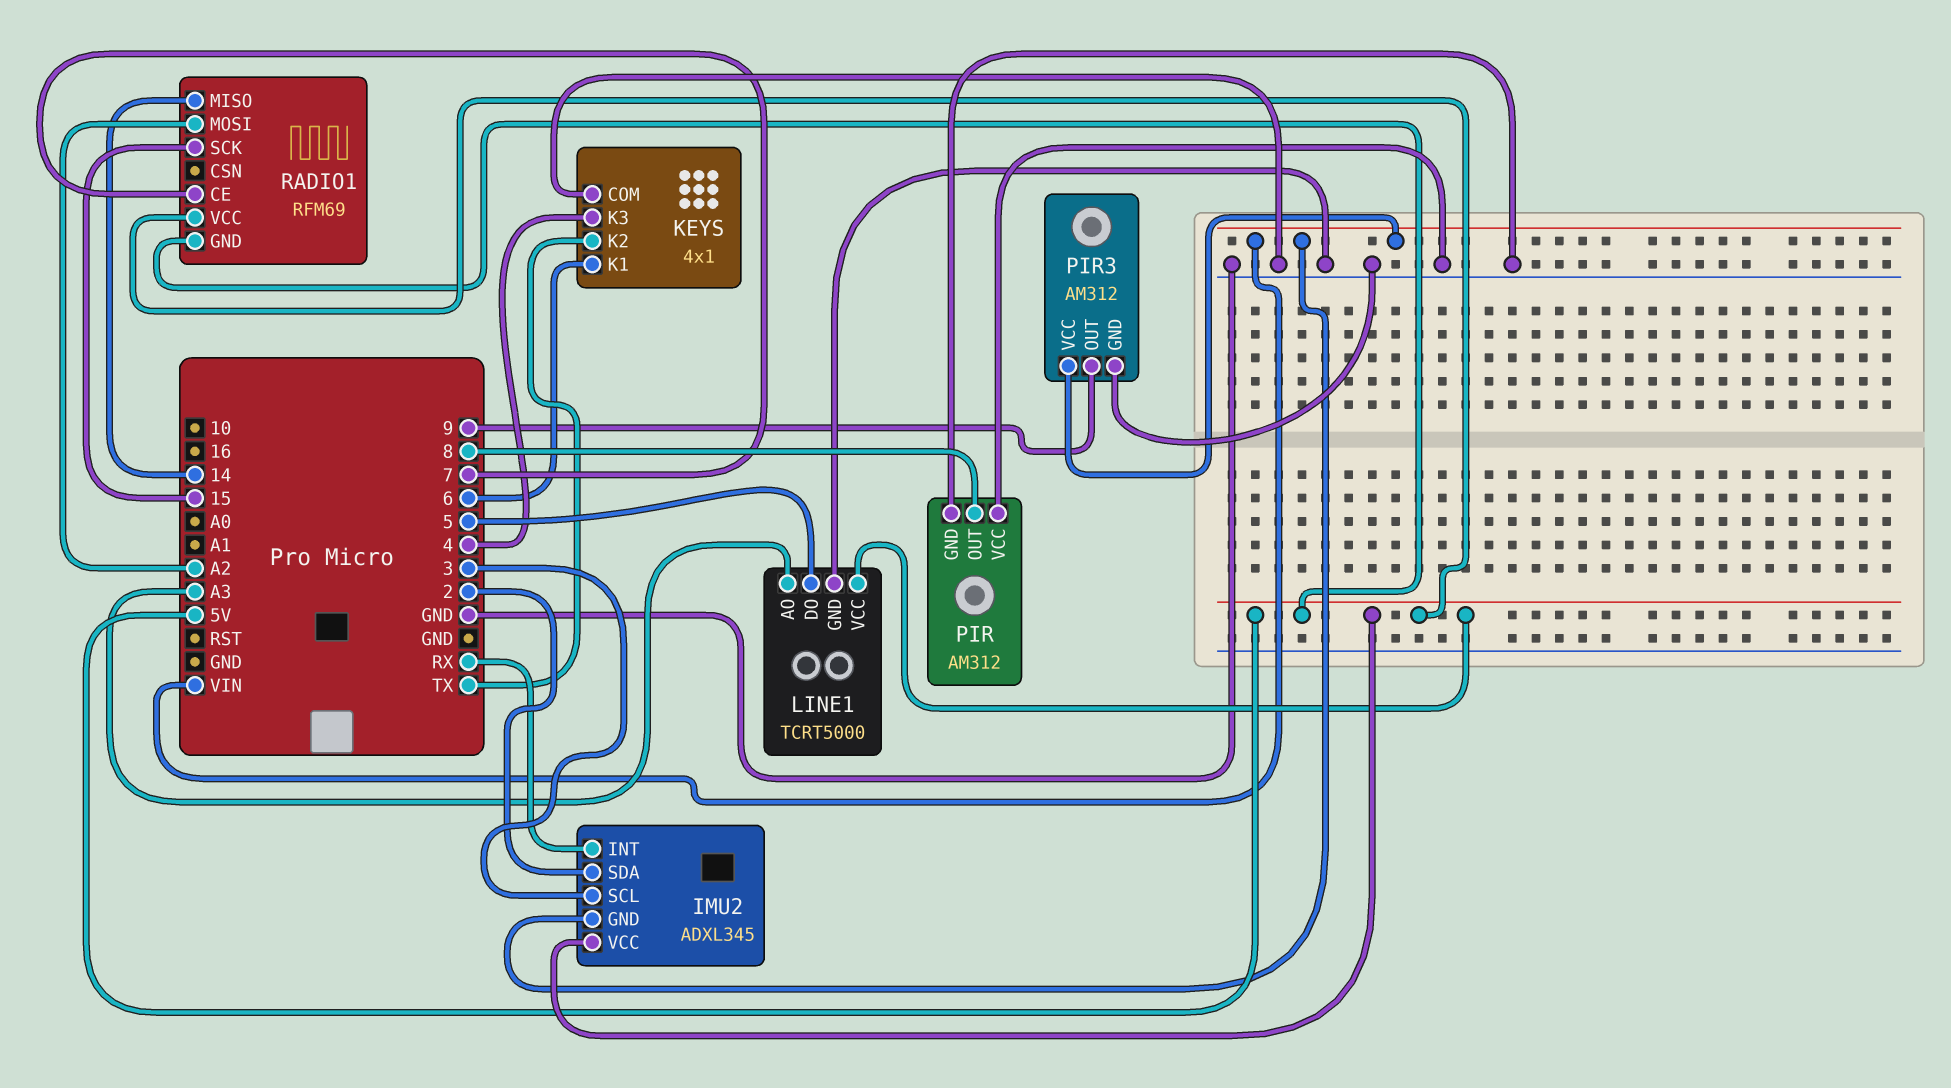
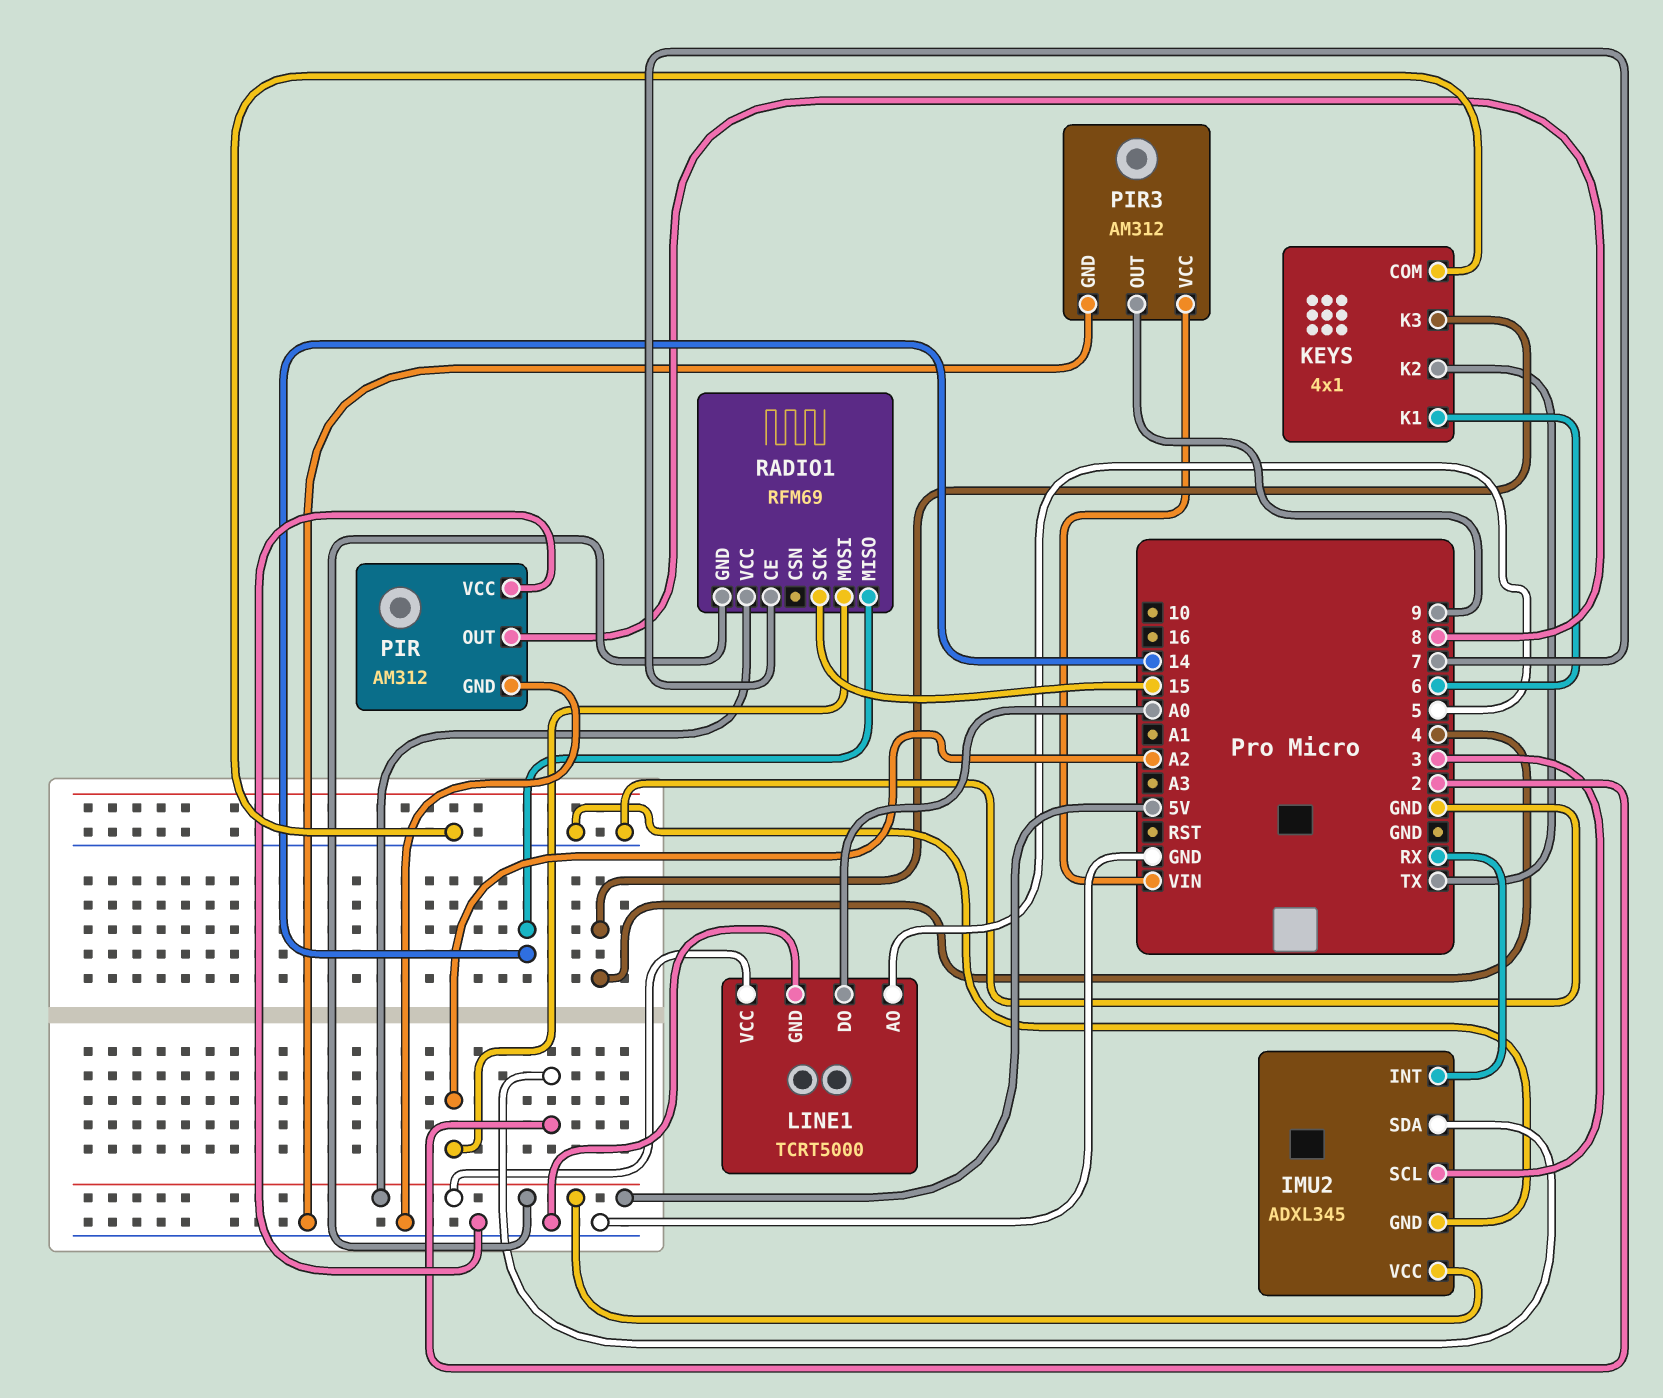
IMU2 pin GND: VIN -> GND
LINE1 pin AO: A3 -> 5
LINE1 pin DO: 5 -> A0

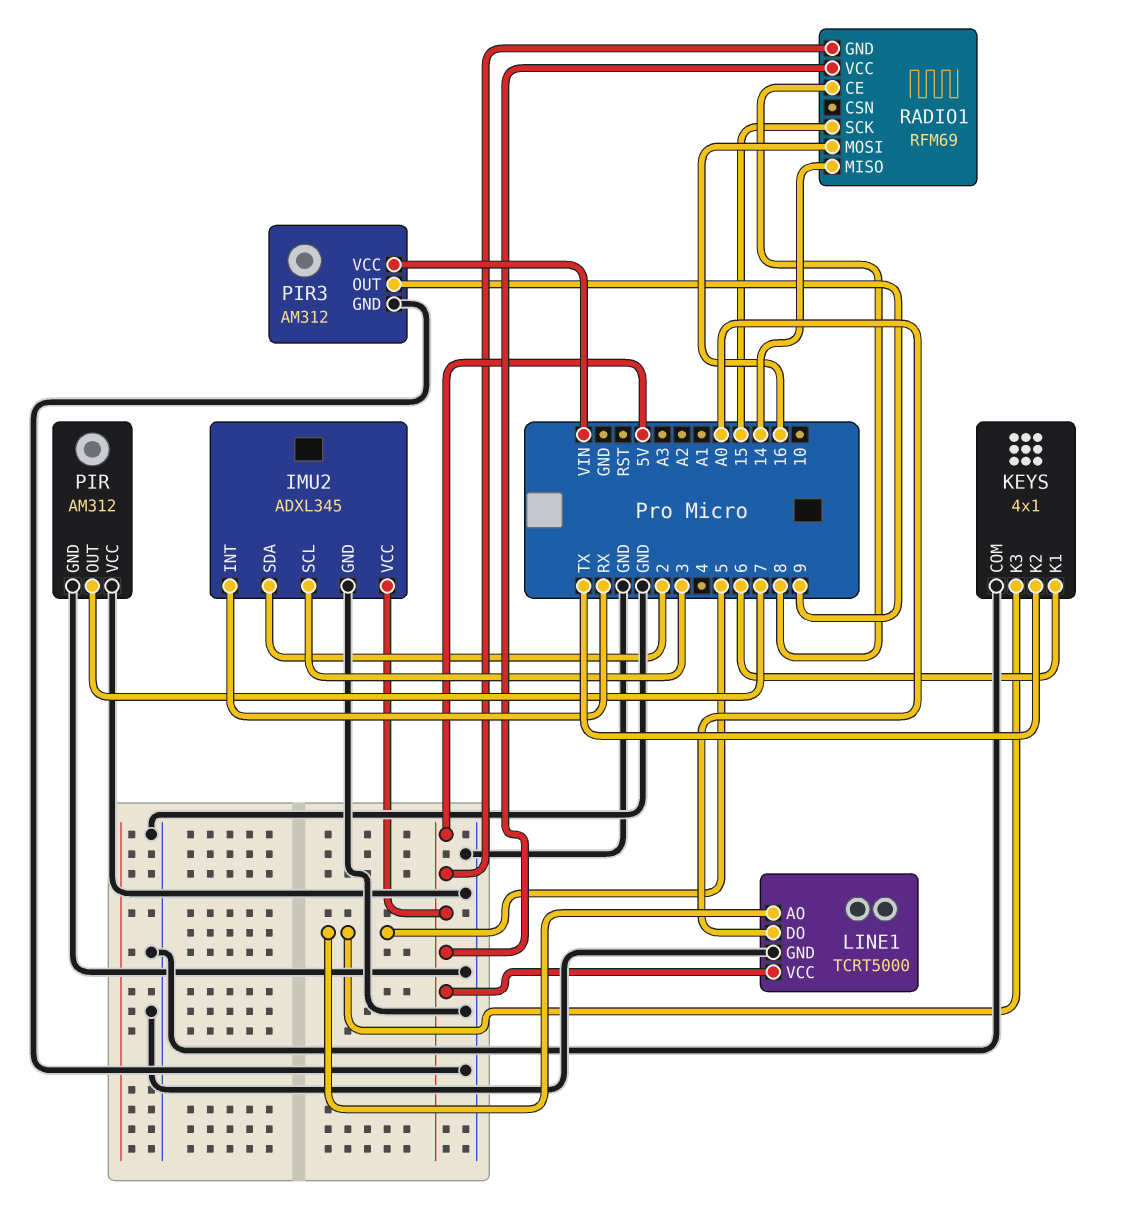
KEYS pin K3: 4 -> 5
PIR pin OUT: 8 -> 7
RADIO1 pin CE: 7 -> 8
RADIO1 pin MOSI: A2 -> 16

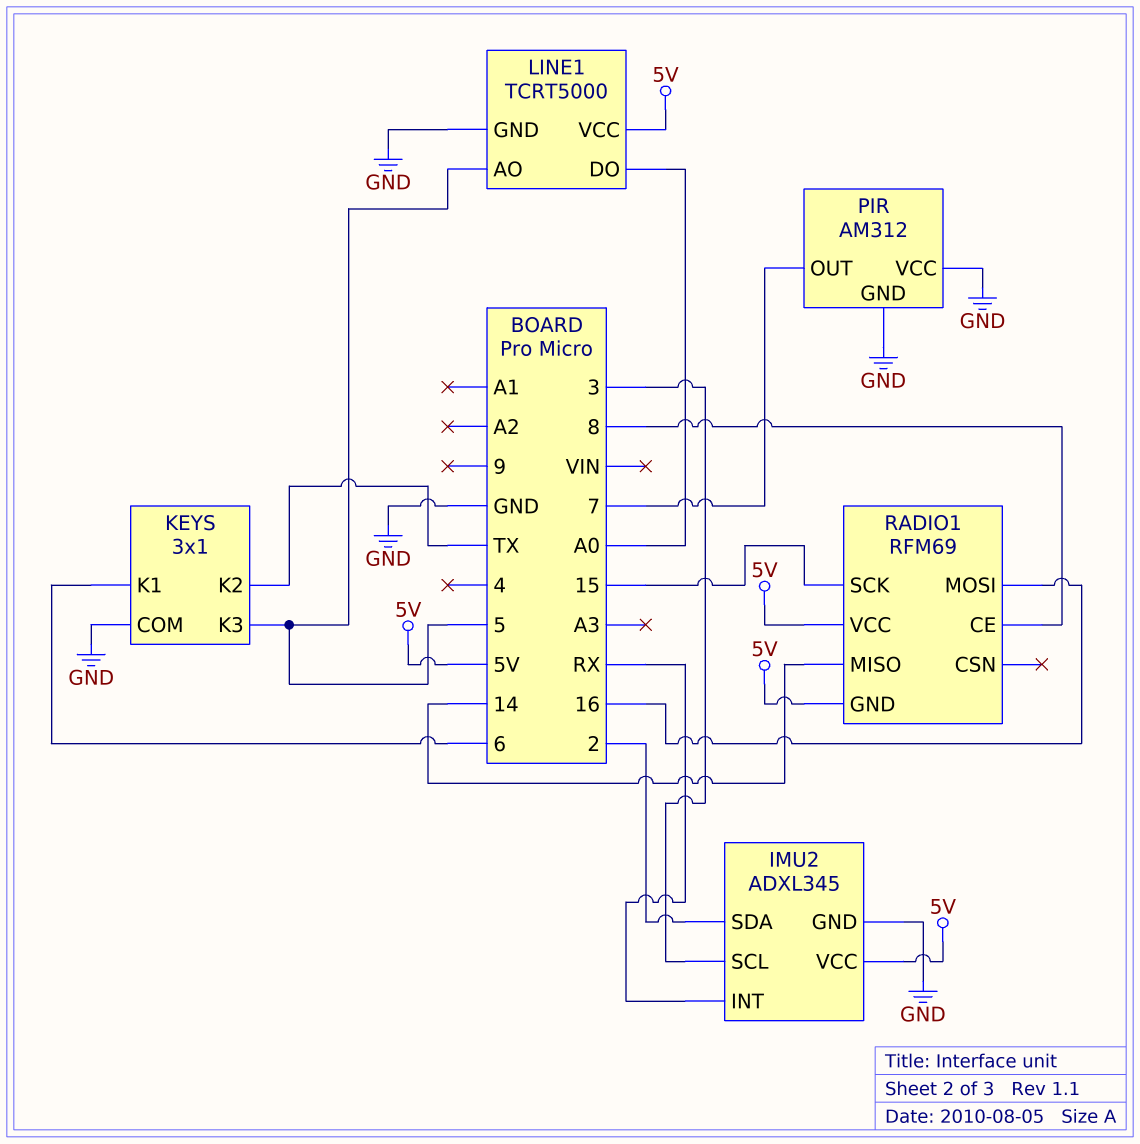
KEYS: 4x1 -> 3x1
PIR3: AM312 -> none
PIR3 pin GND: GND -> none
PIR3 pin OUT: 9 -> none
PIR3 pin VCC: VIN -> none

